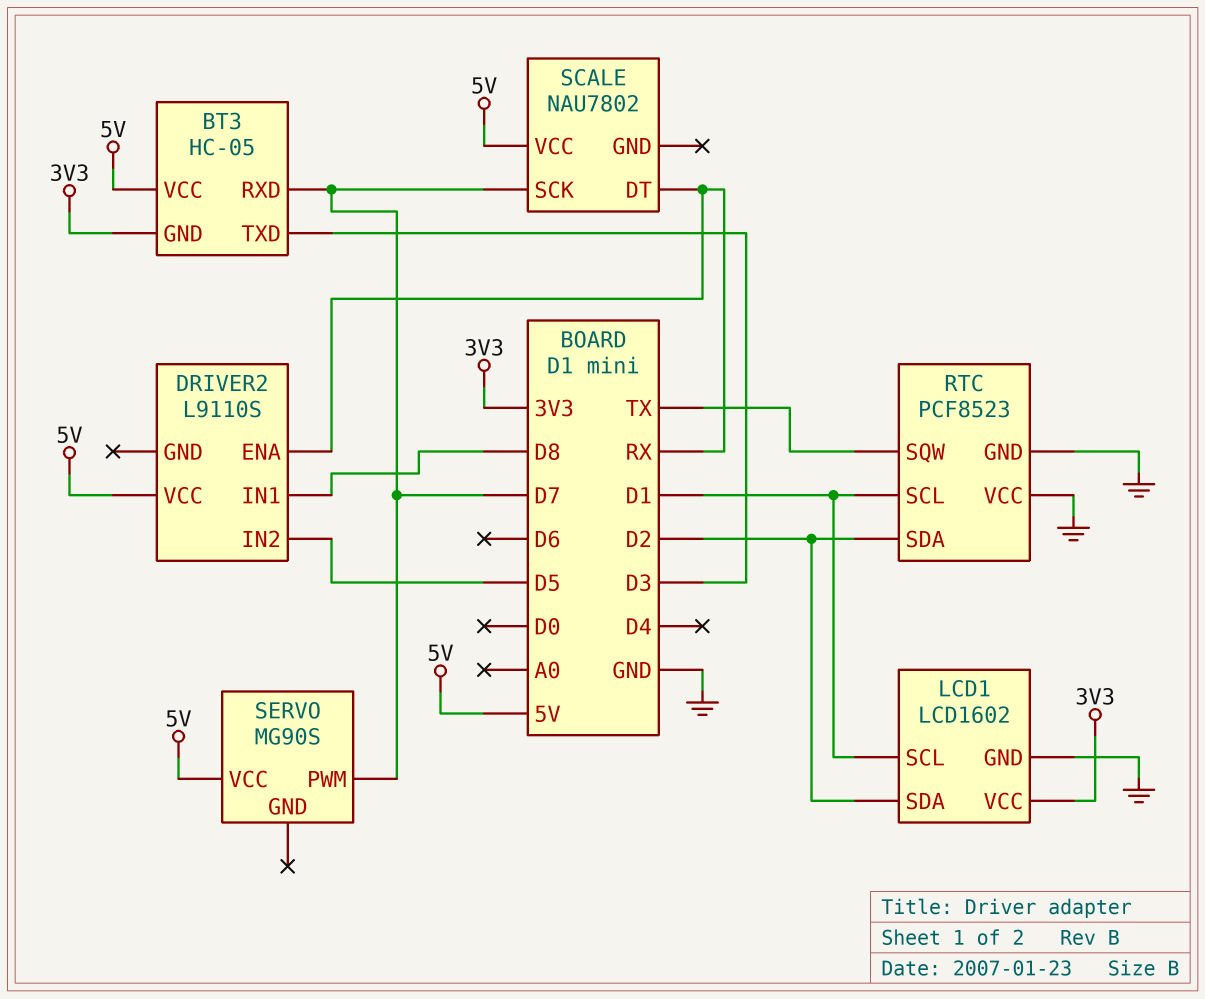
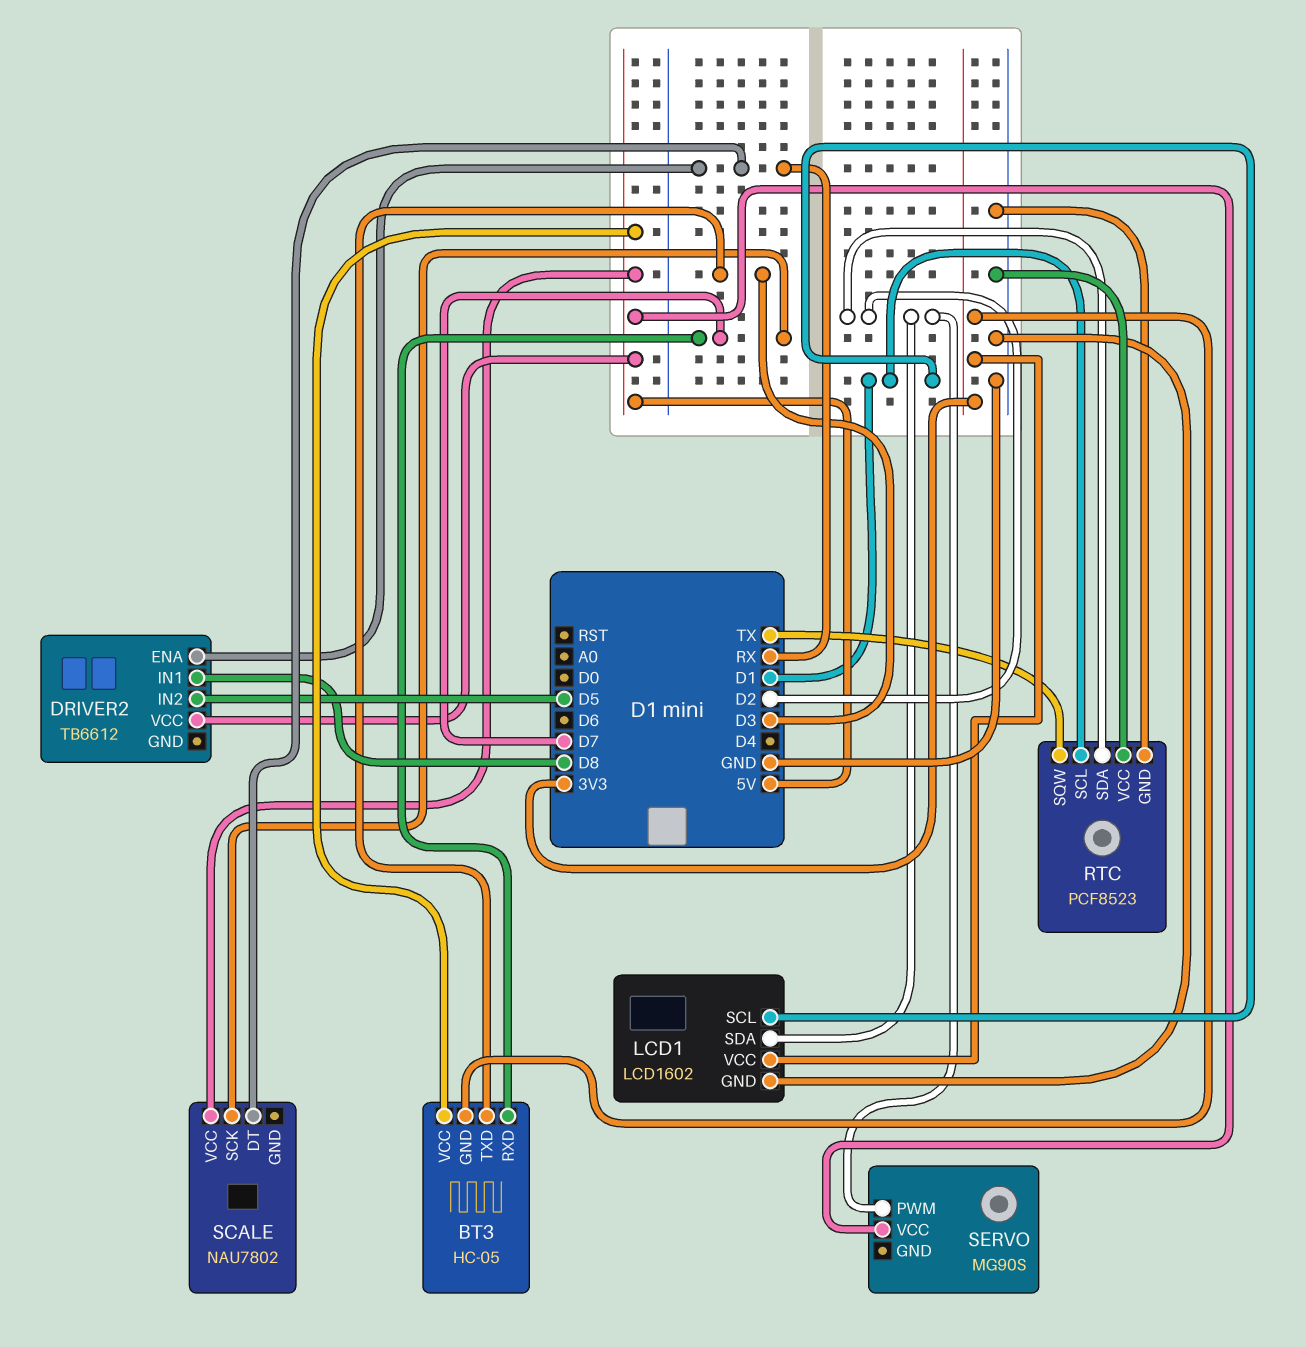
DRIVER2: L9110S -> TB6612
SERVO pin PWM: D7 -> D2

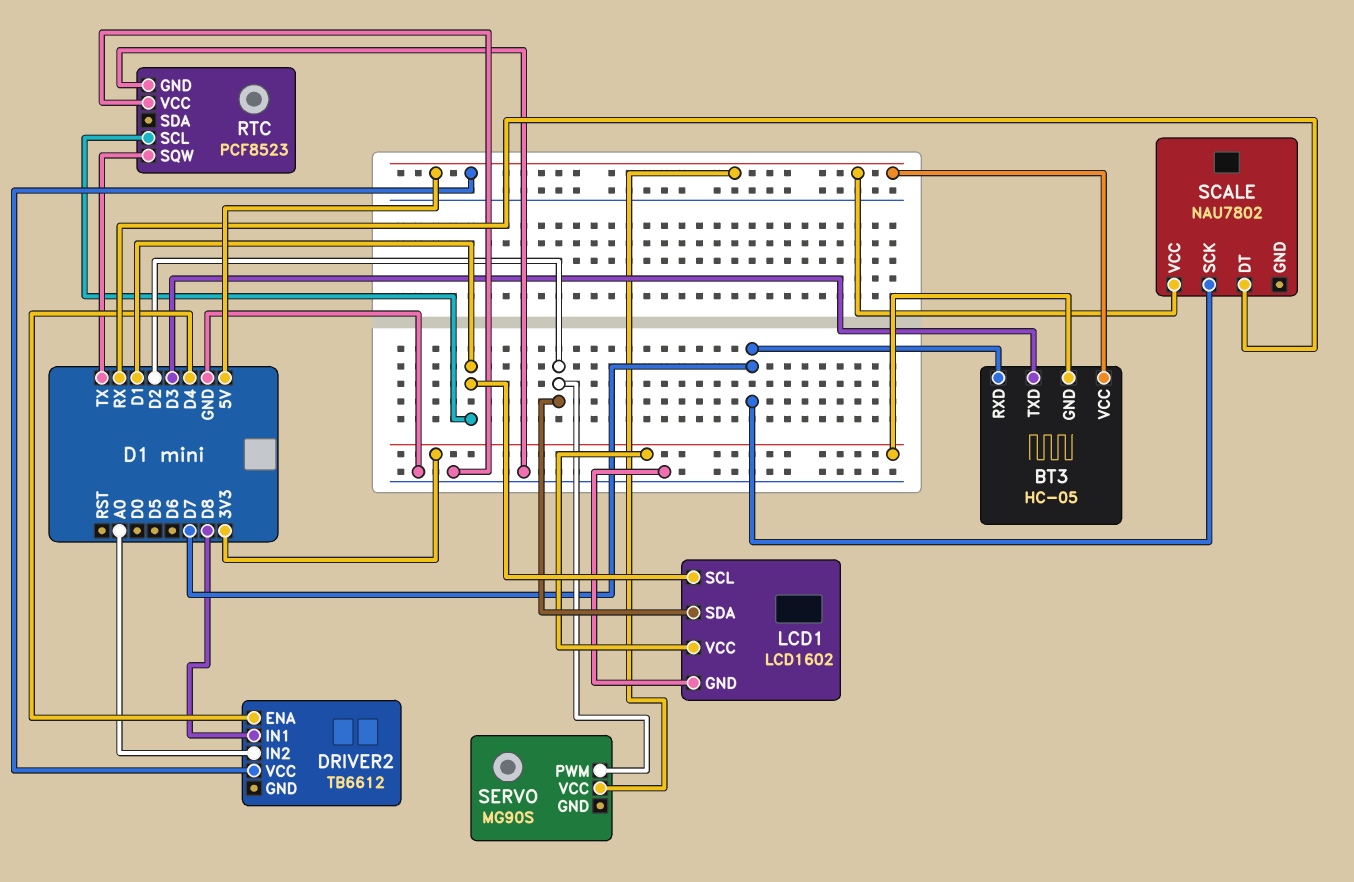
DRIVER2 pin ENA: RX -> D4
DRIVER2 pin IN2: D5 -> A0
RTC pin SDA: D2 -> none

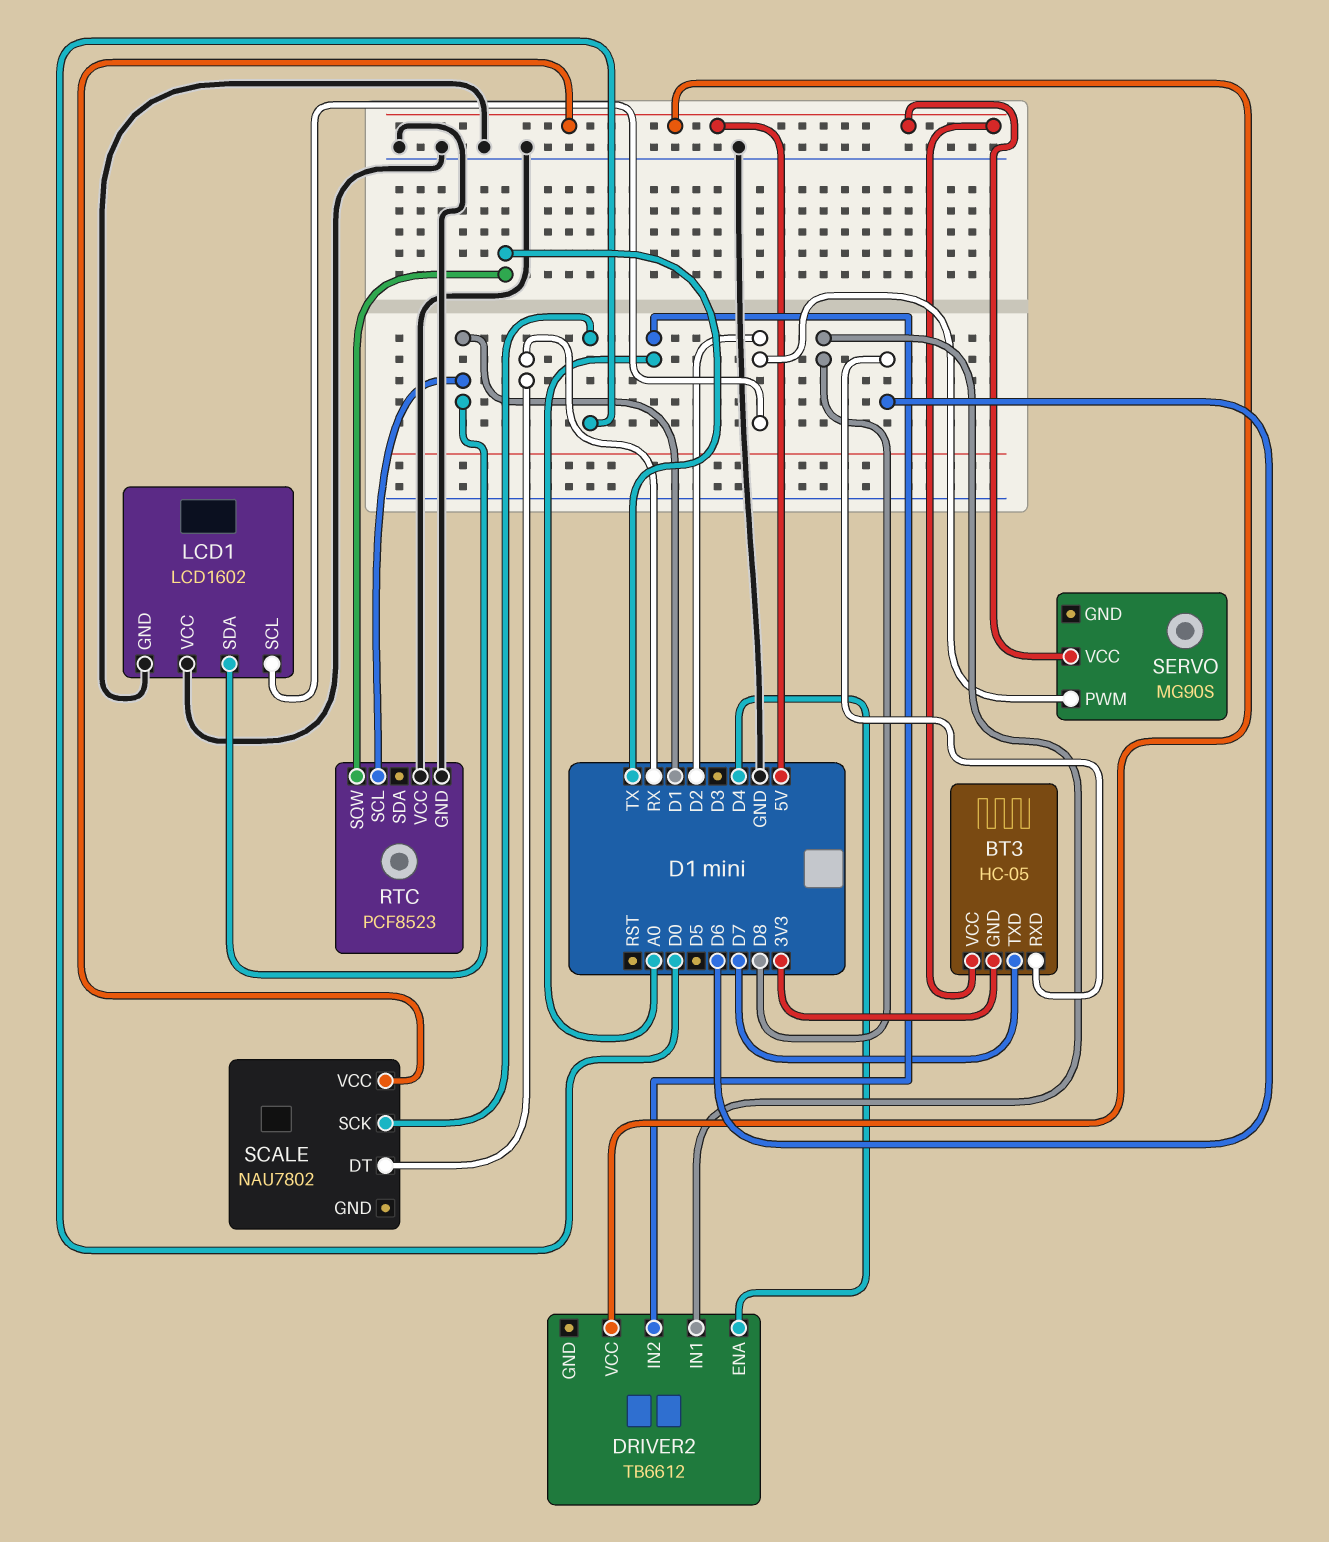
BT3 pin RXD: D7 -> D6
BT3 pin TXD: D3 -> D7
LCD1 pin SCL: D1 -> D2
LCD1 pin SDA: D2 -> D1
LCD1 pin VCC: 3V3 -> GND
SCALE pin SCK: D7 -> D0

